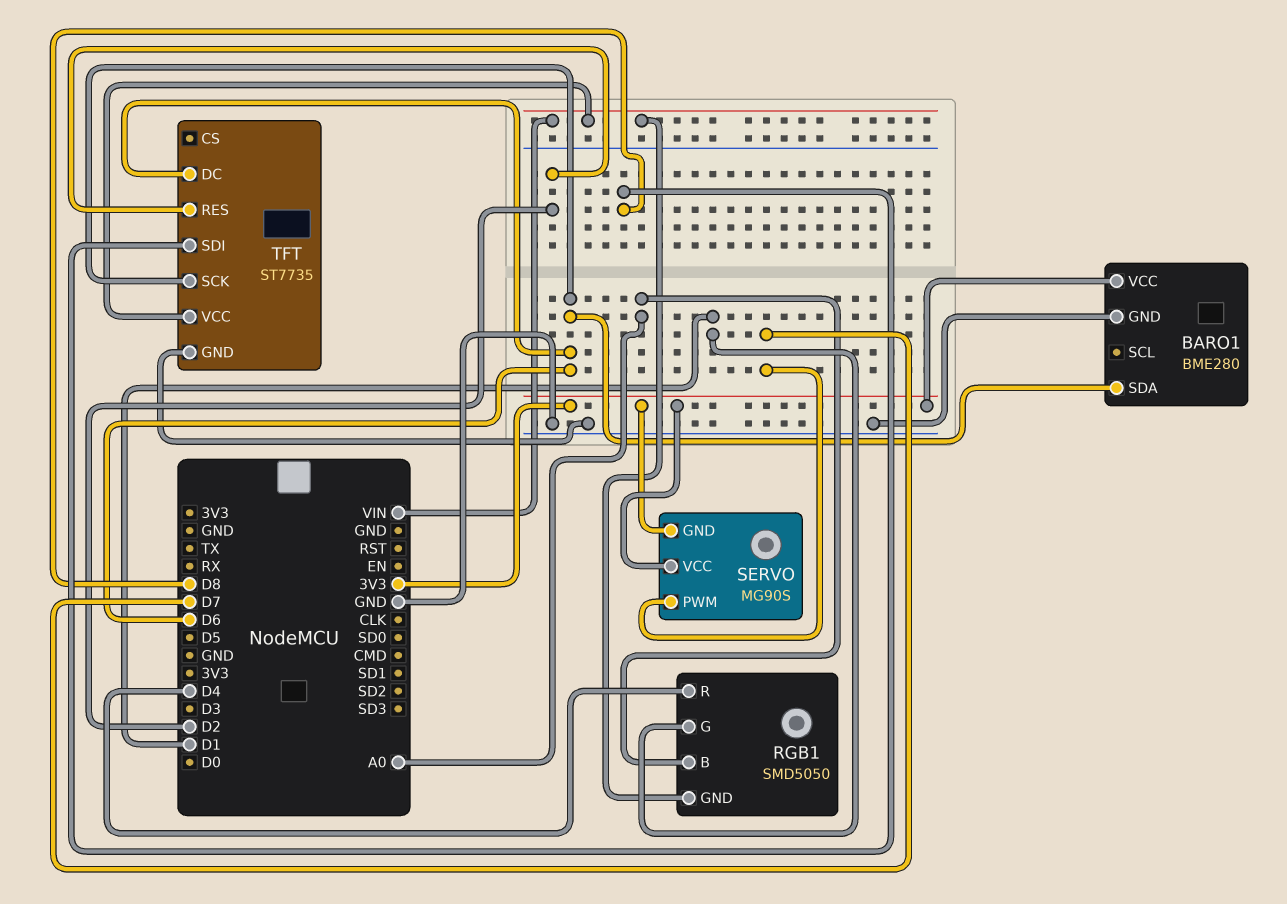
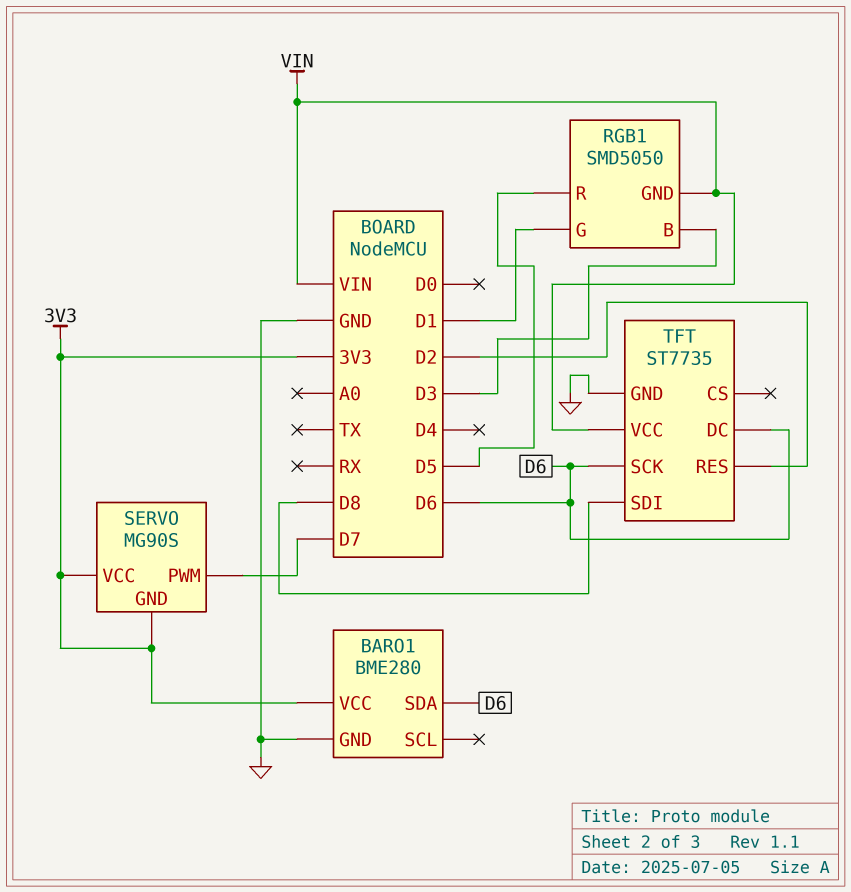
RGB1 pin B: A0 -> D3
RGB1 pin R: D4 -> D5

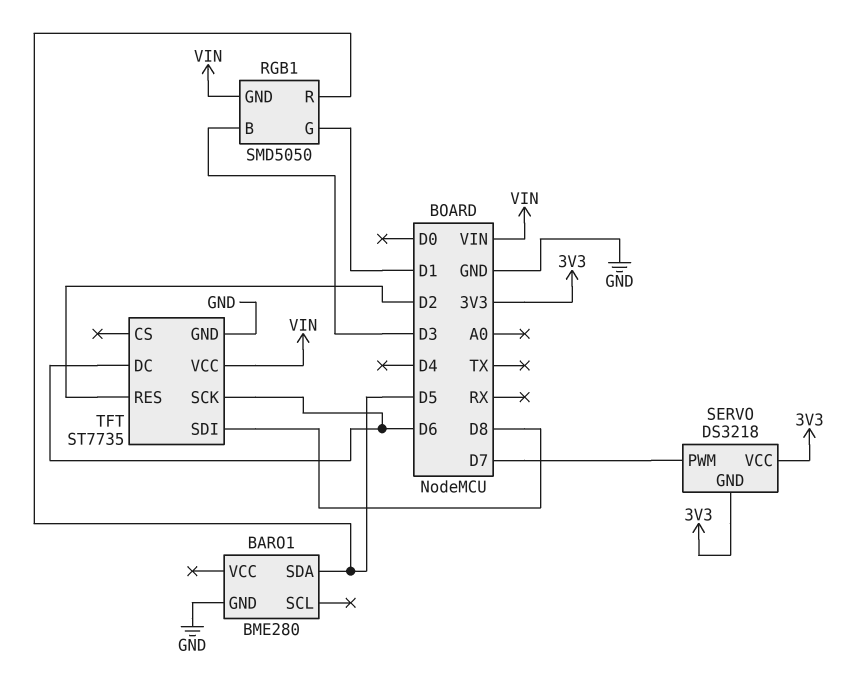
BARO1 pin SDA: D6 -> D5
BARO1 pin VCC: 3V3 -> none
SERVO: MG90S -> DS3218

